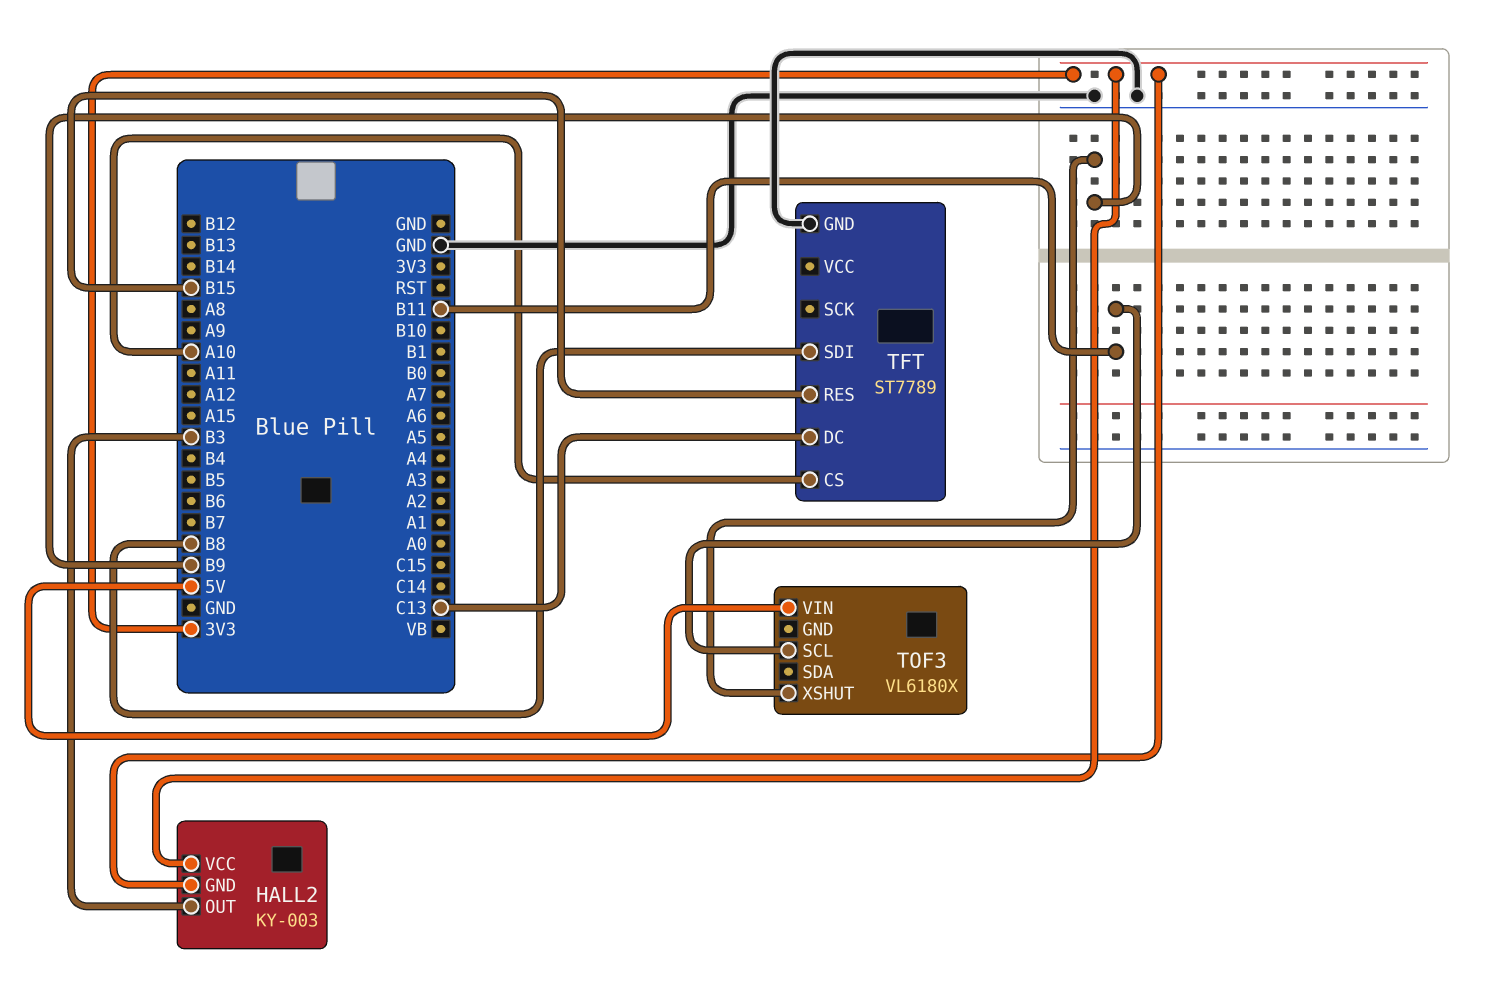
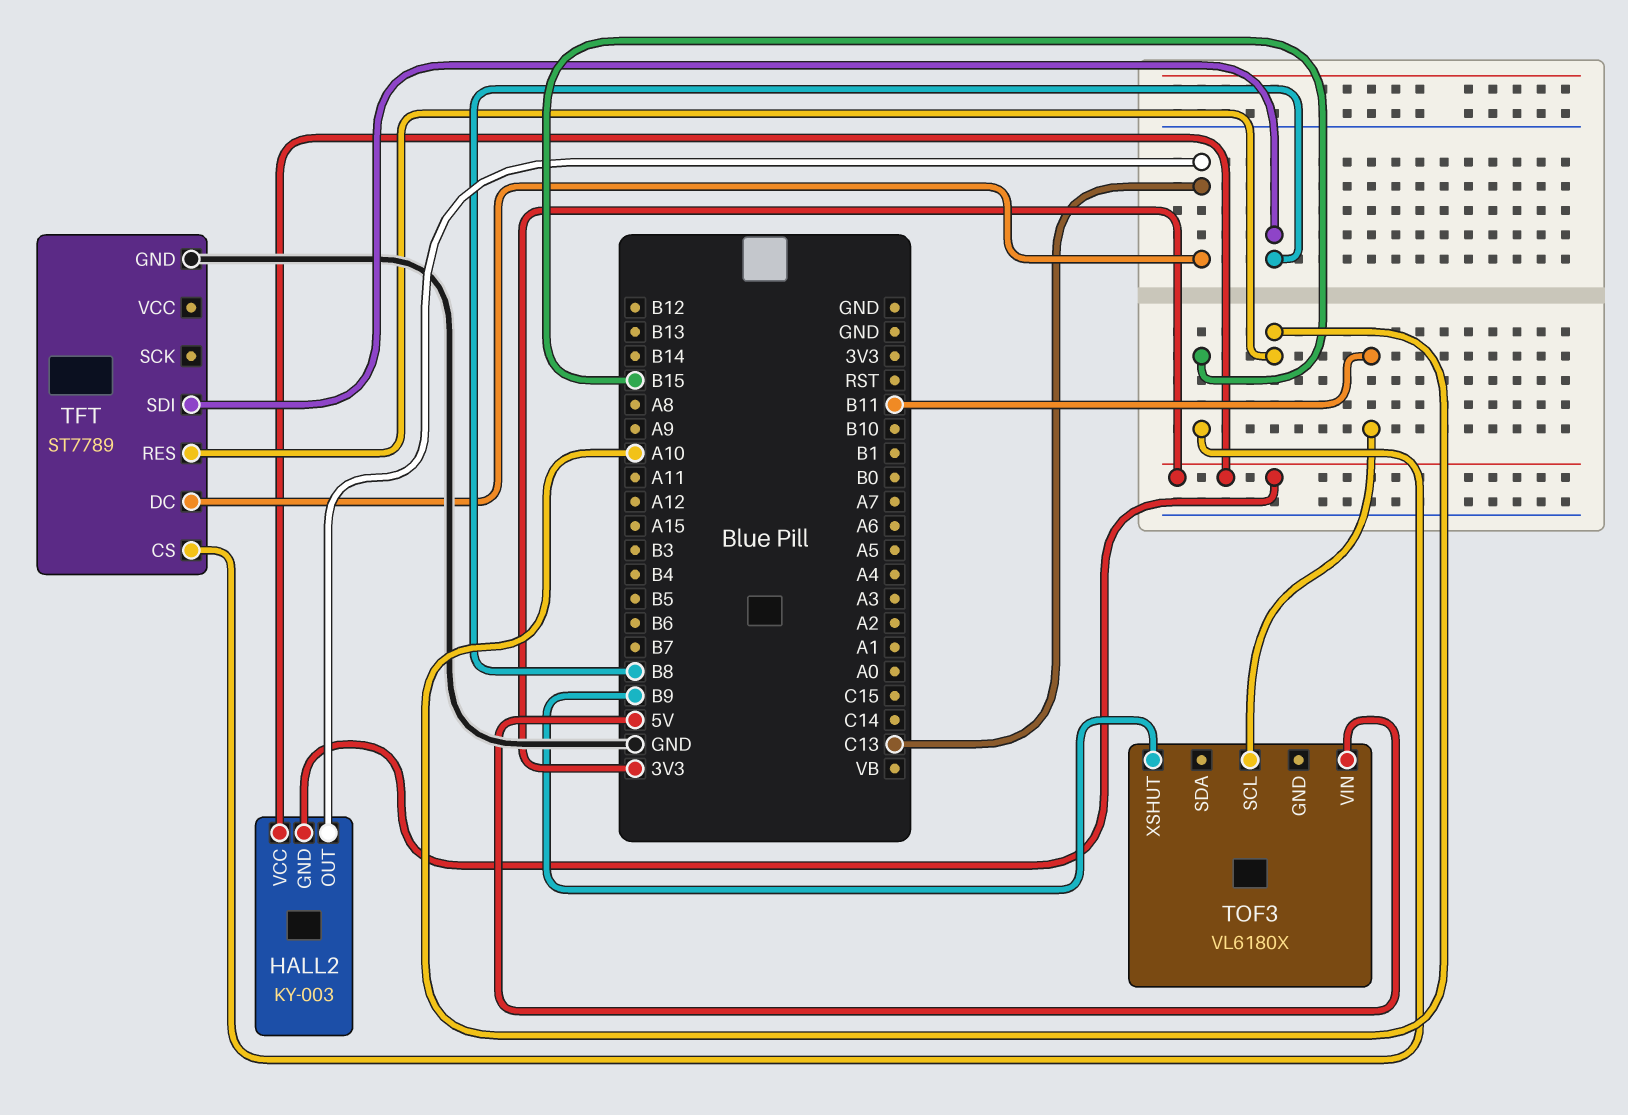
HALL2 pin OUT: B3 -> C13
TFT pin CS: A10 -> B15
TFT pin RES: B15 -> A10

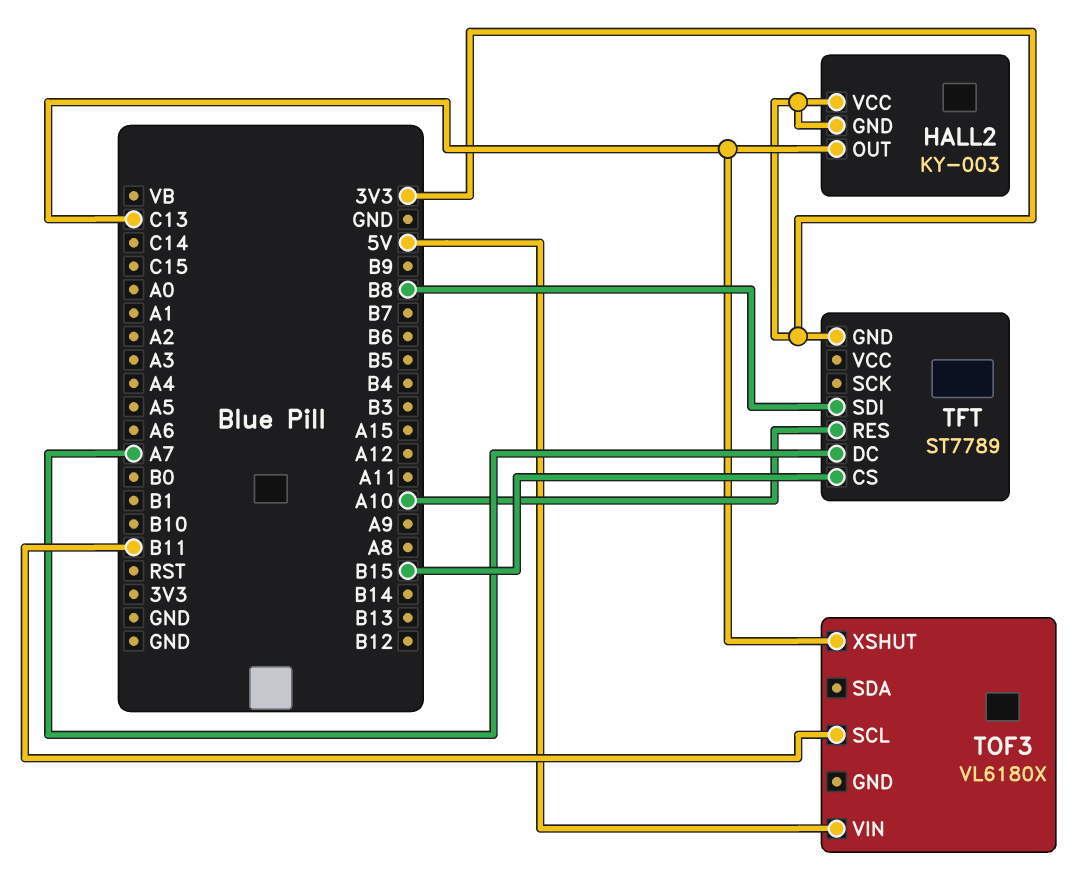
TFT pin DC: C13 -> A7
TFT pin GND: GND -> 3V3
TOF3 pin XSHUT: B9 -> C13

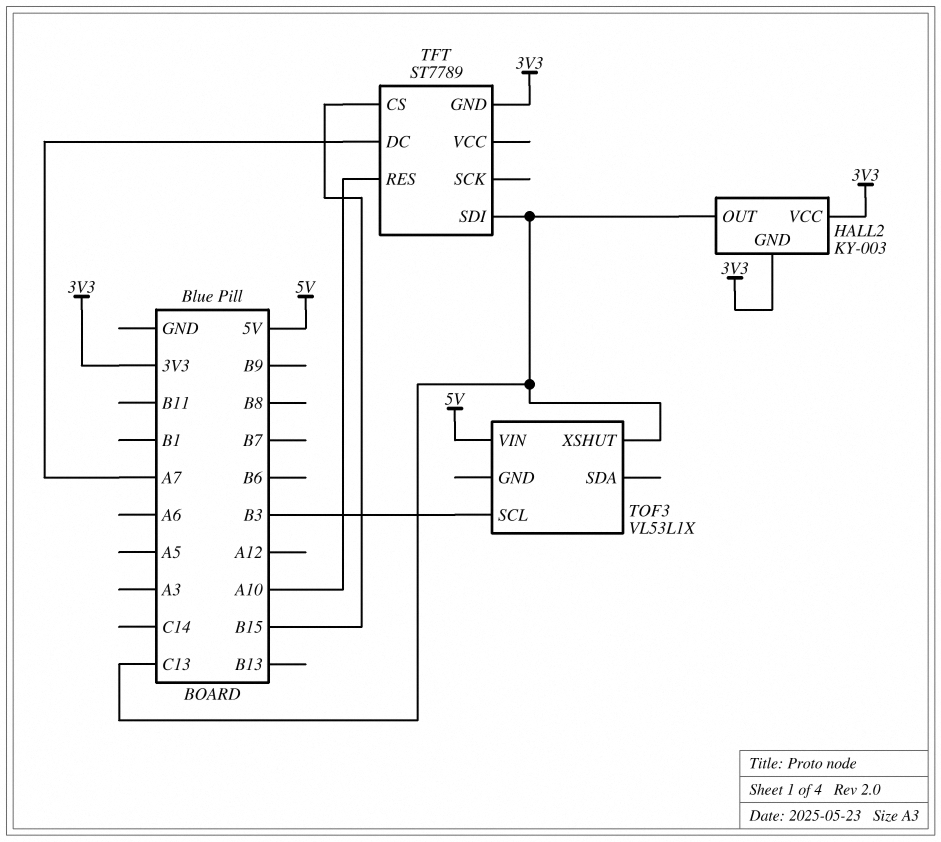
TFT pin SDI: B8 -> C13
TOF3: VL6180X -> VL53L1X
TOF3 pin SCL: B11 -> B3

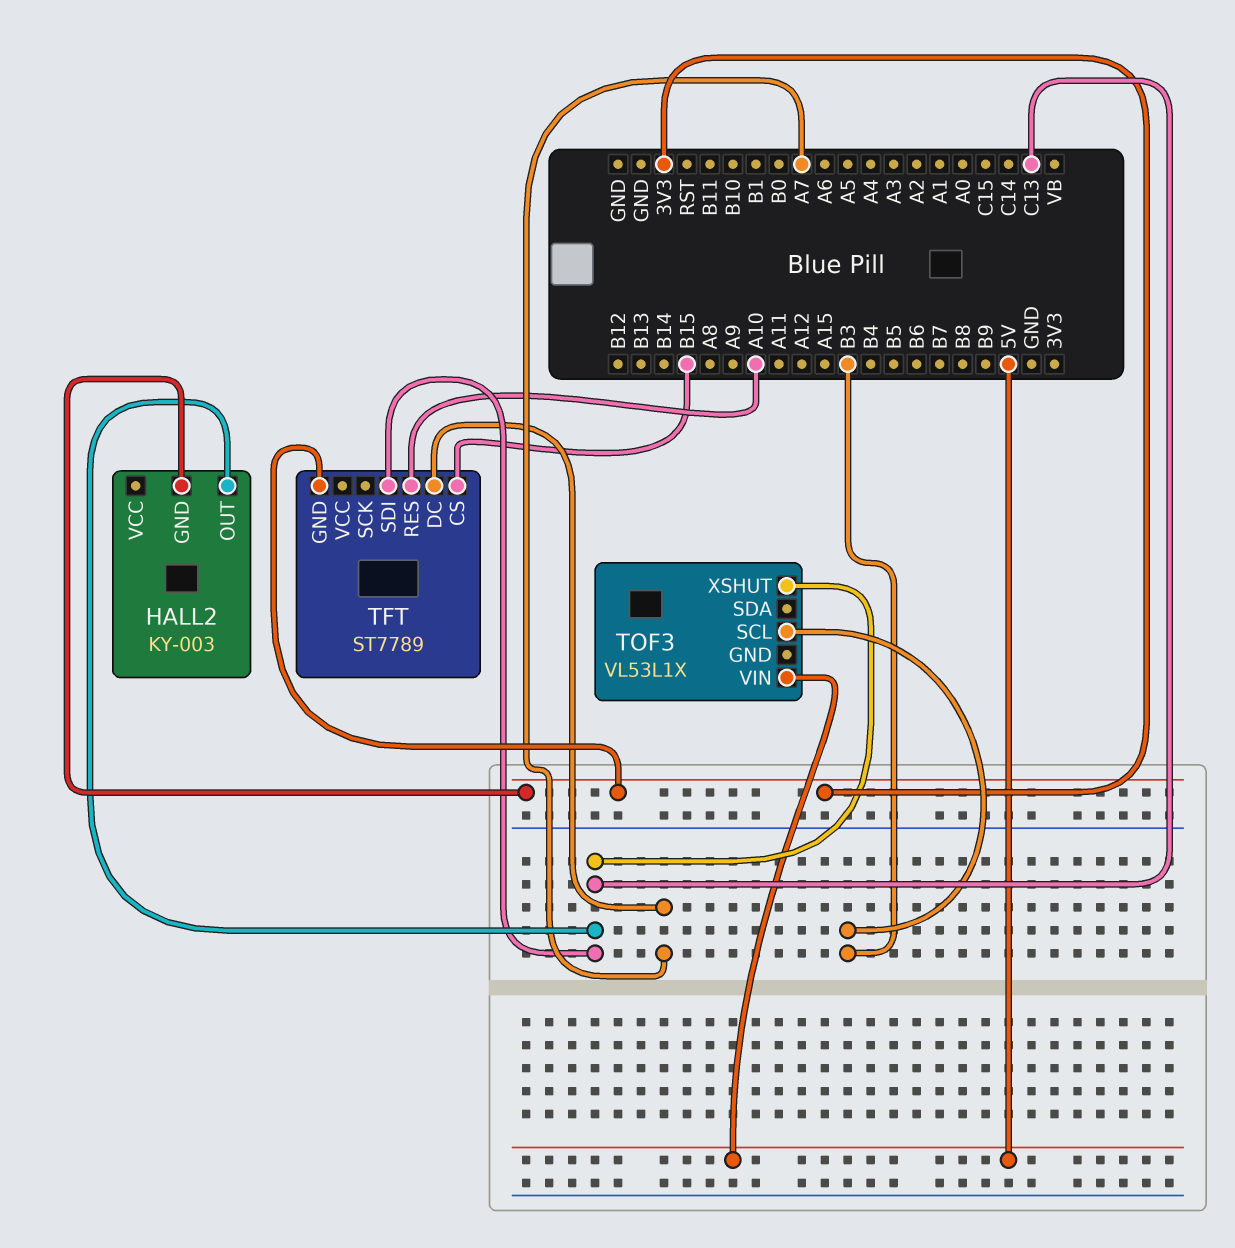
HALL2 pin VCC: 3V3 -> none

